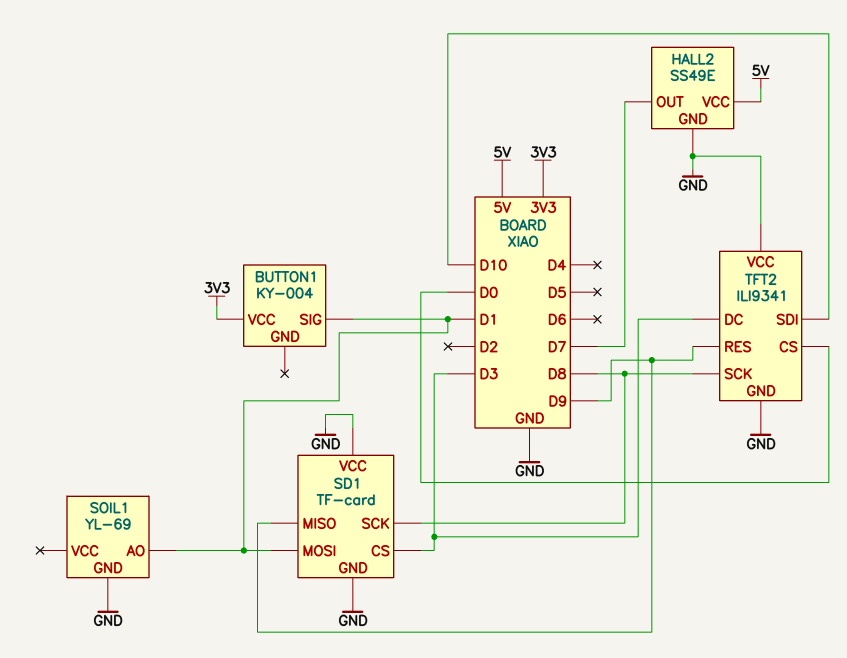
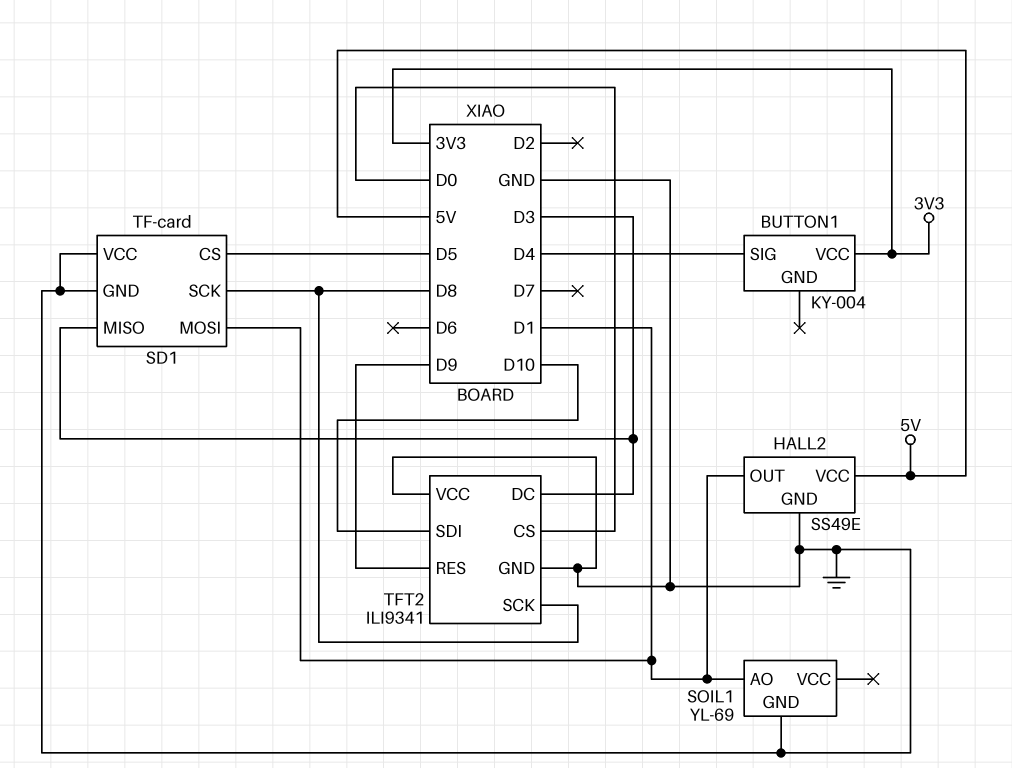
BUTTON1 pin SIG: D1 -> D4
HALL2 pin OUT: D7 -> D1
SD1 pin CS: D3 -> D5
SD1 pin MISO: D9 -> D3

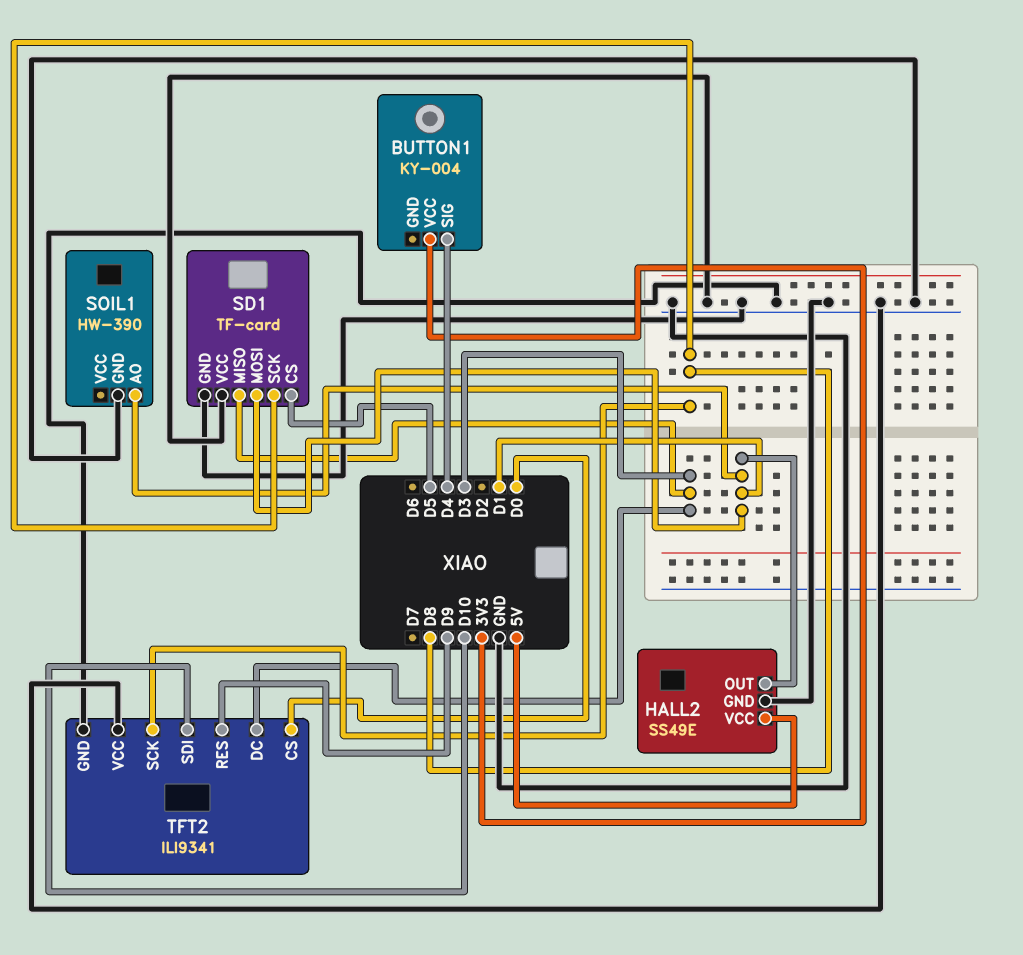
SOIL1: YL-69 -> HW-390

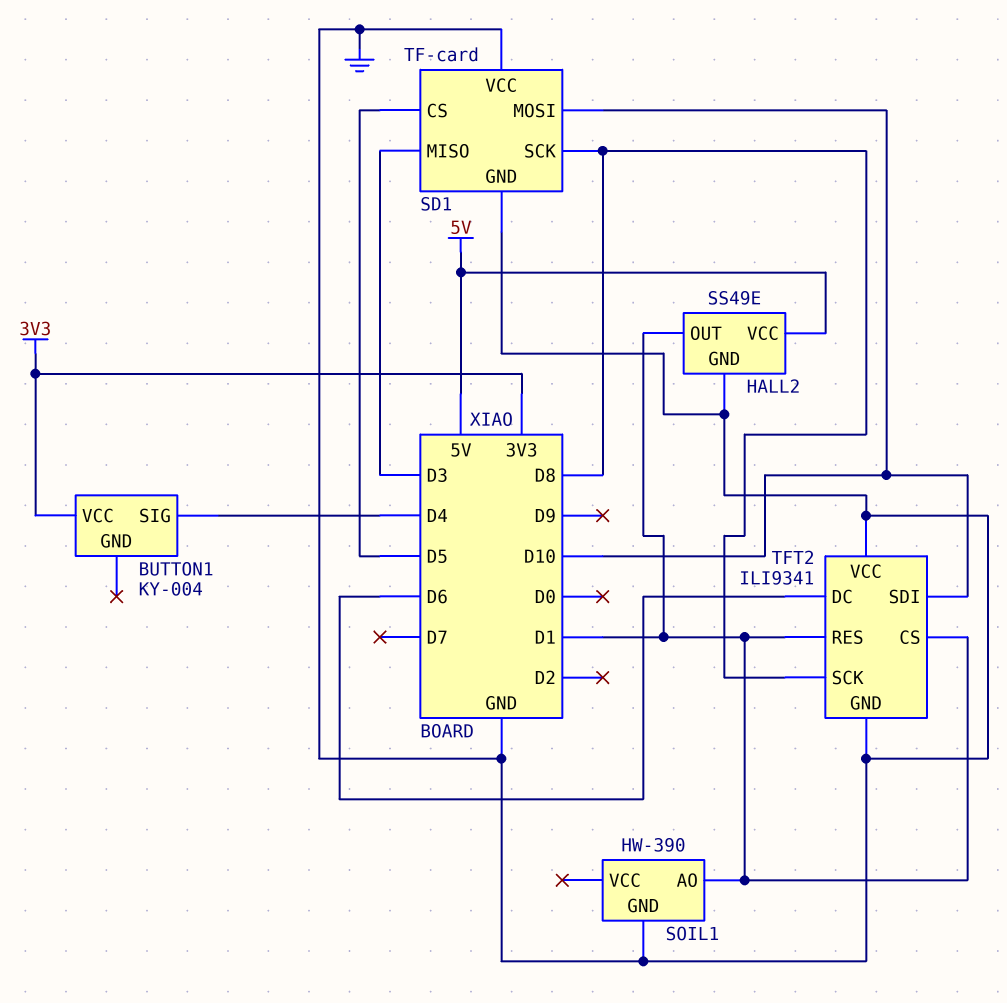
SD1 pin MOSI: D1 -> D10
TFT2 pin CS: D0 -> D1
TFT2 pin DC: D3 -> D6
TFT2 pin RES: D9 -> D1

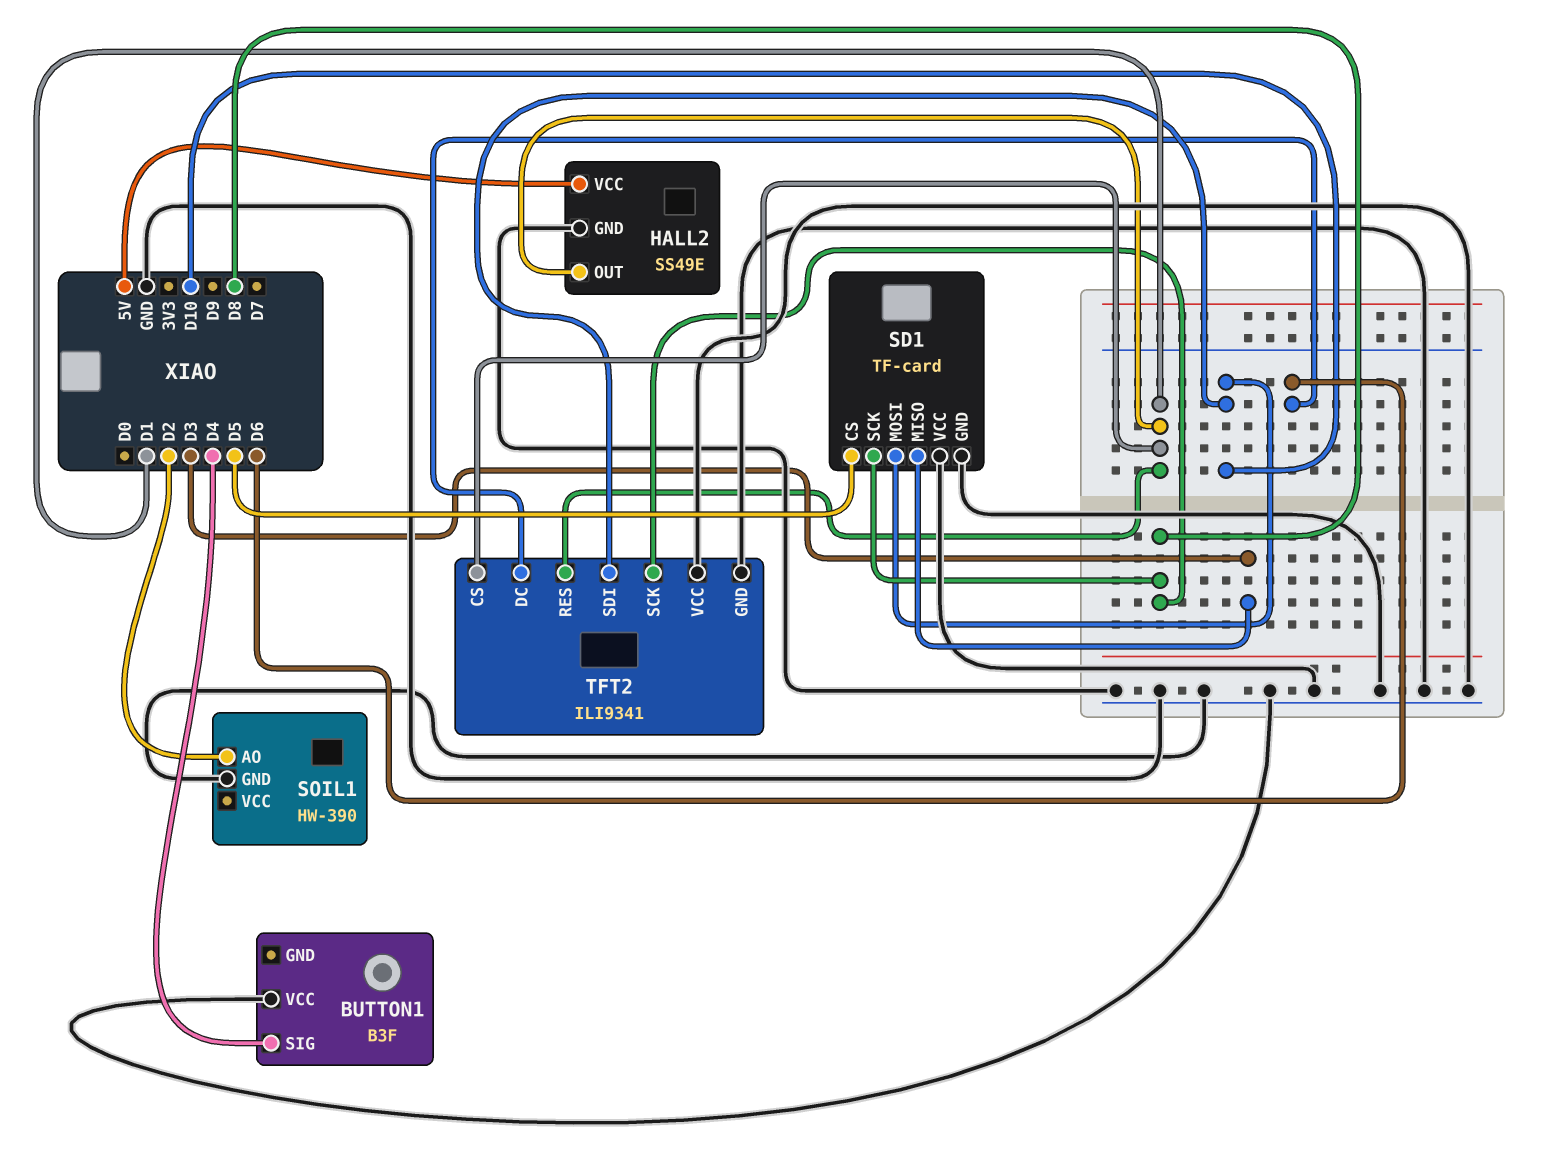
BUTTON1: KY-004 -> B3F
BUTTON1 pin VCC: 3V3 -> GND
SOIL1 pin AO: D1 -> D2

